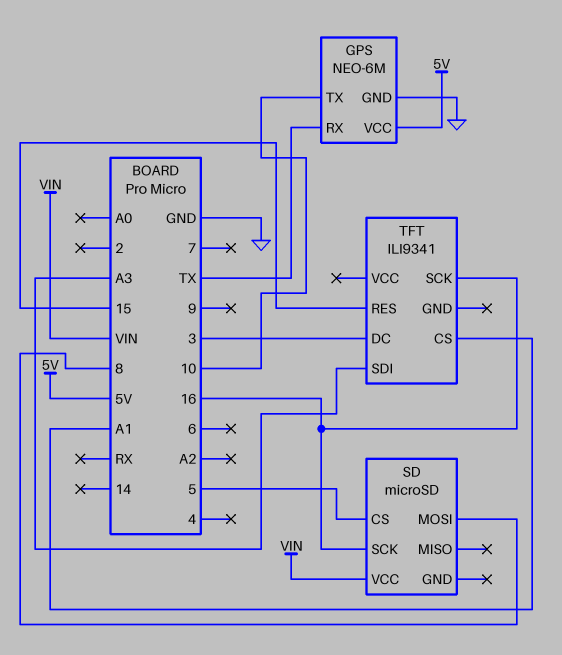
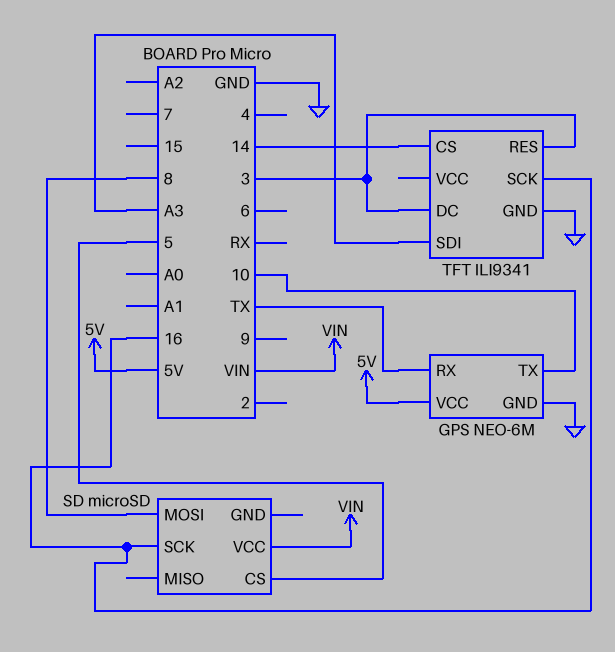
TFT pin CS: A1 -> 14
TFT pin GND: none -> GND
TFT pin RES: 15 -> 3

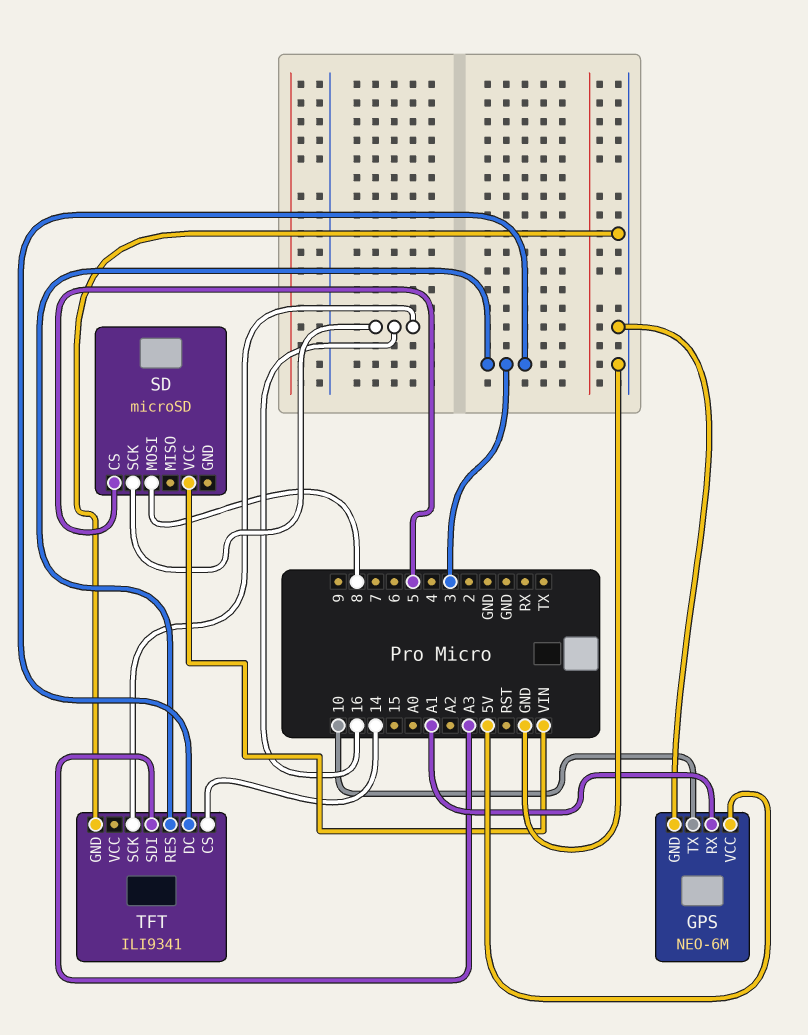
GPS pin RX: TX -> A1

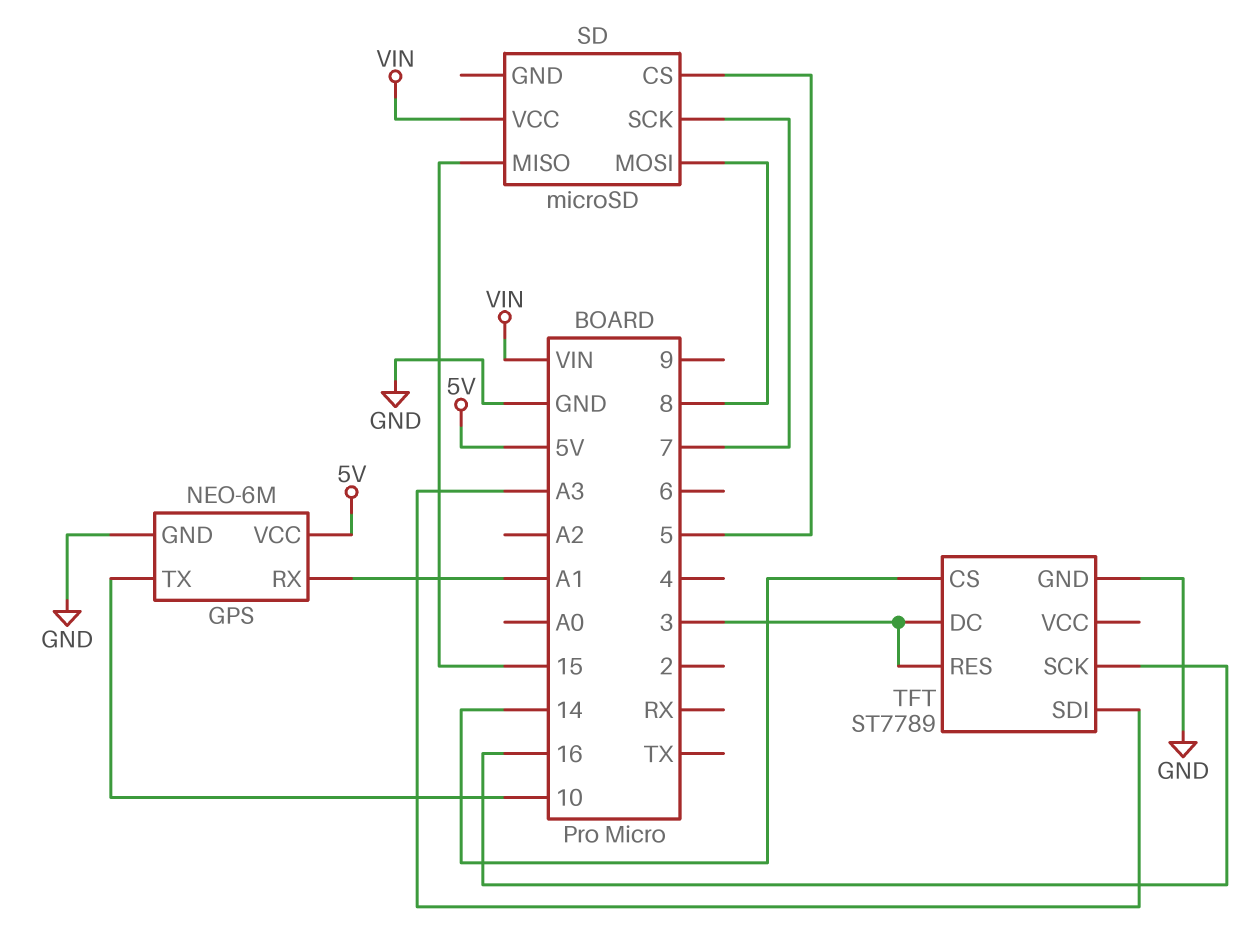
SD pin MISO: none -> 15
SD pin SCK: 16 -> 7
TFT: ILI9341 -> ST7789

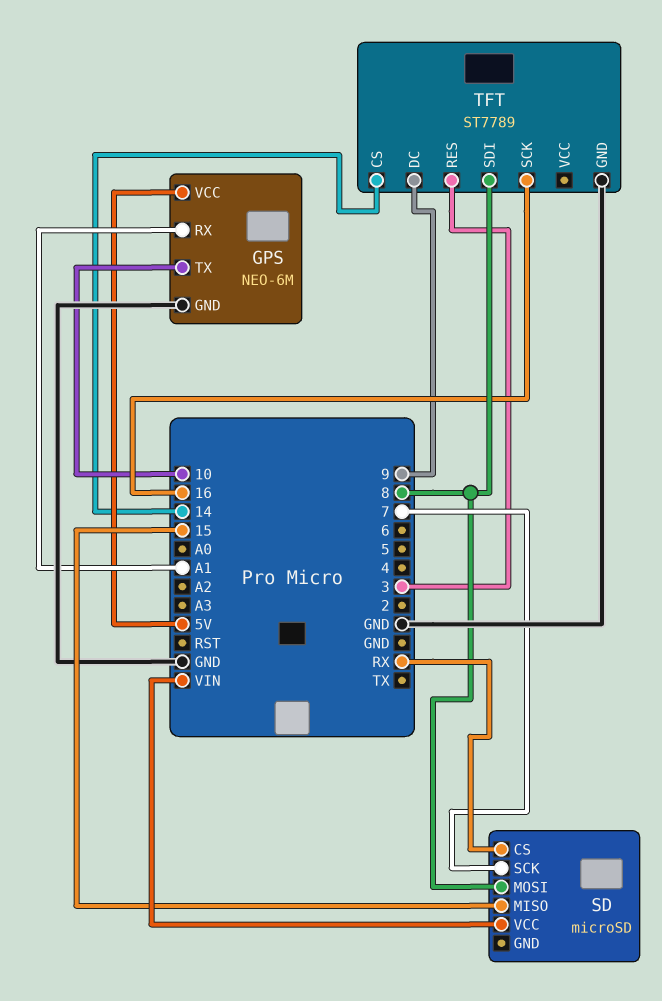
SD pin CS: 5 -> RX
TFT pin DC: 3 -> 9
TFT pin SDI: A3 -> 8

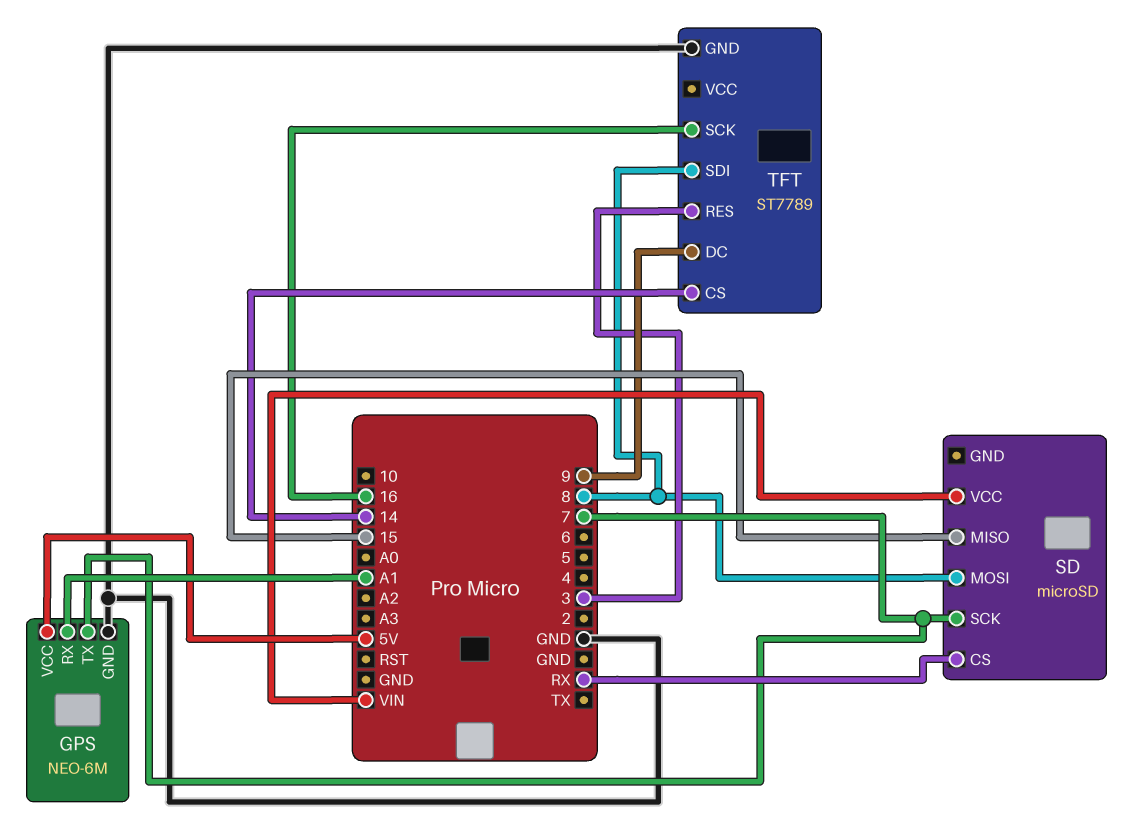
GPS pin TX: 10 -> 7

